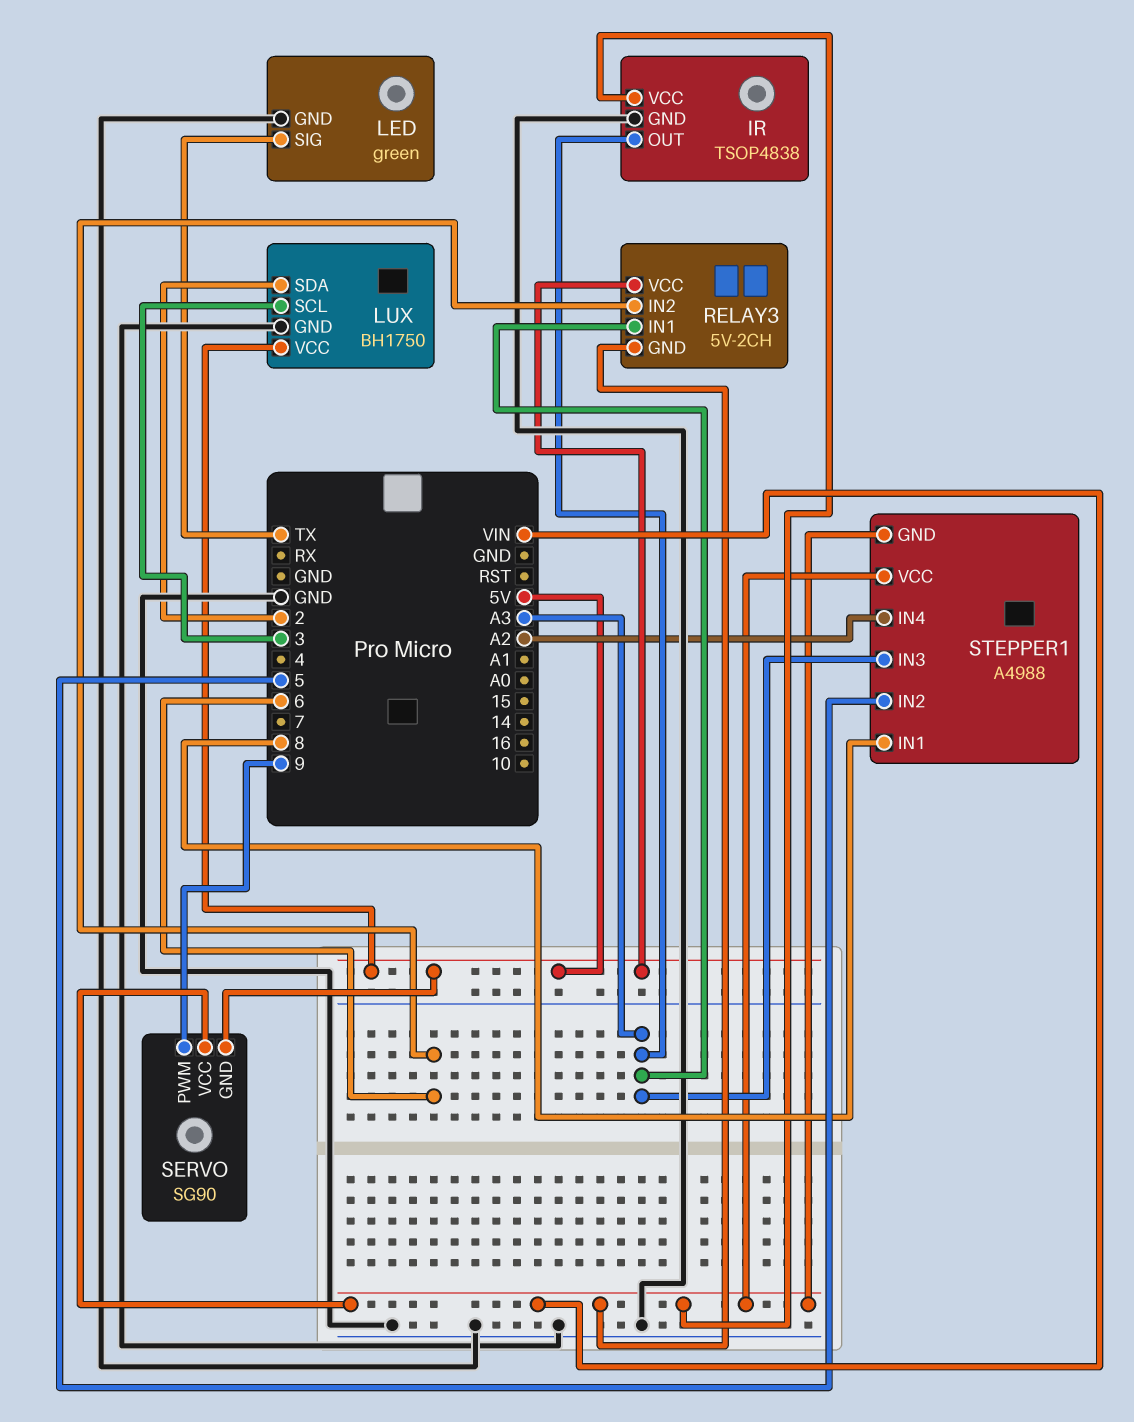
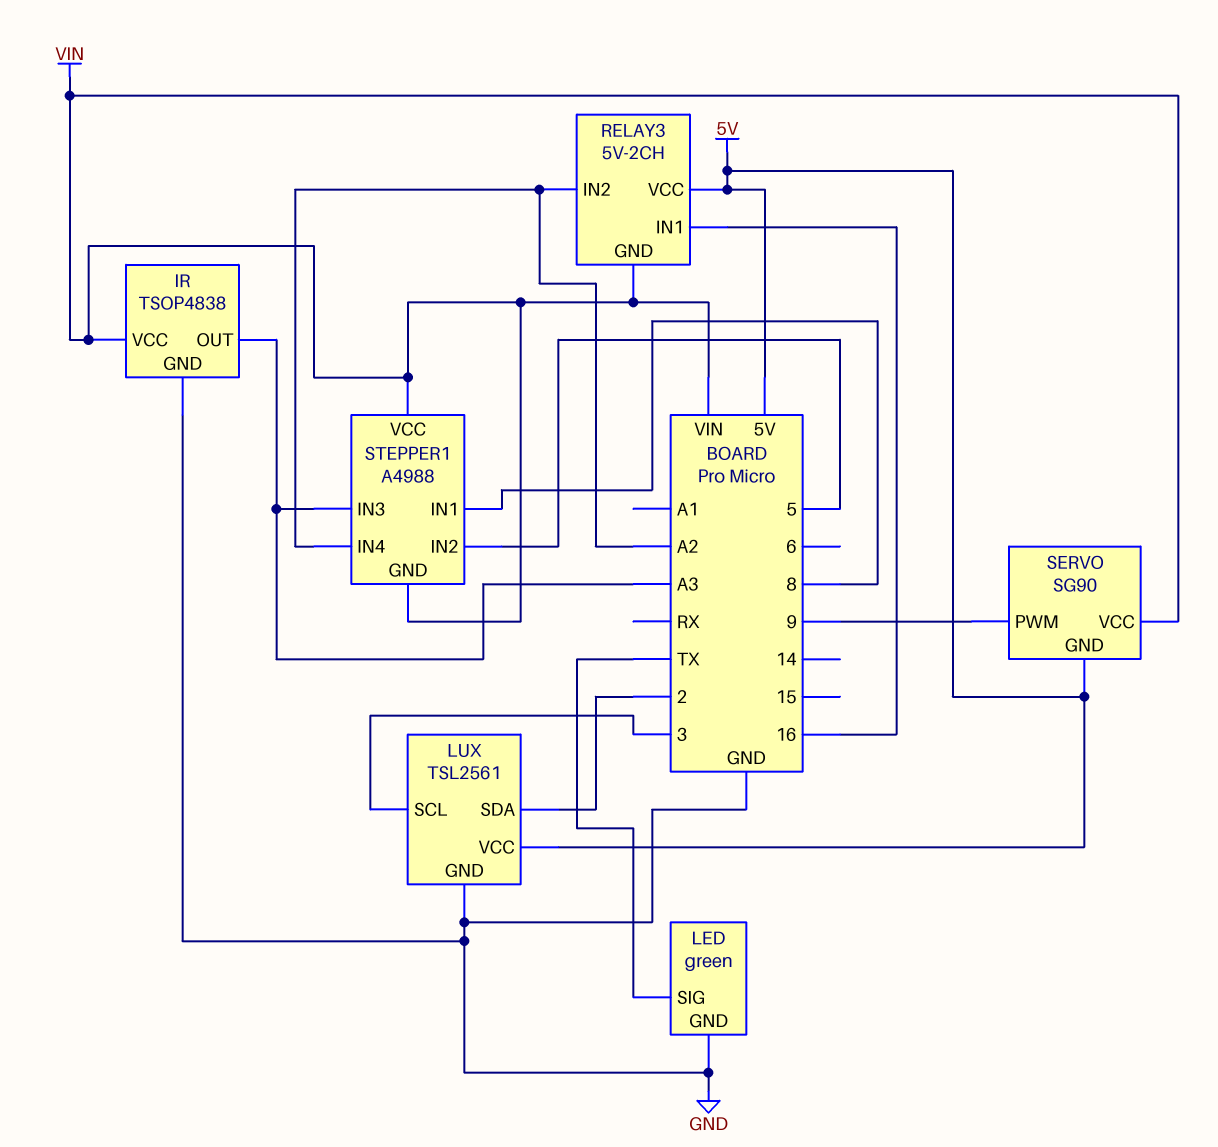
LUX: BH1750 -> TSL2561
RELAY3 pin IN1: A3 -> 16
RELAY3 pin IN2: 6 -> A2

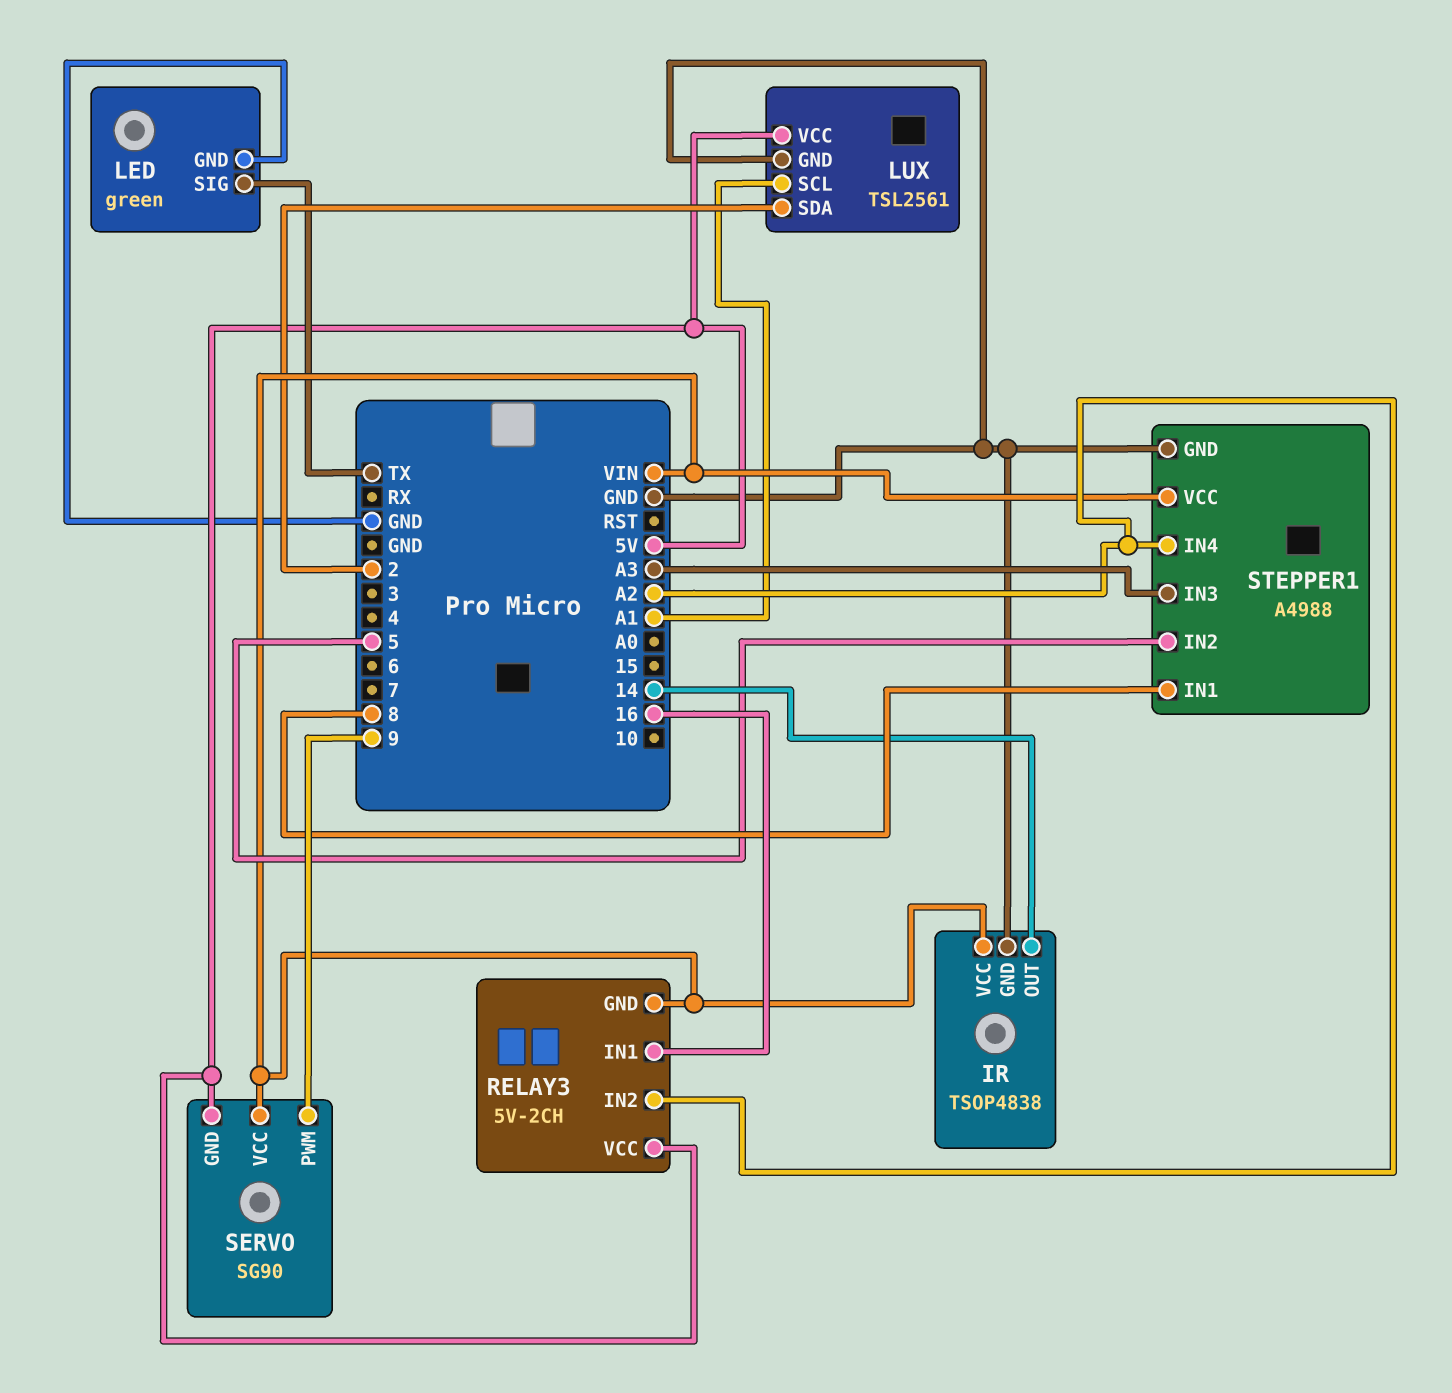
IR pin OUT: A3 -> 14
LUX pin SCL: 3 -> A1
STEPPER1 pin GND: VIN -> GND

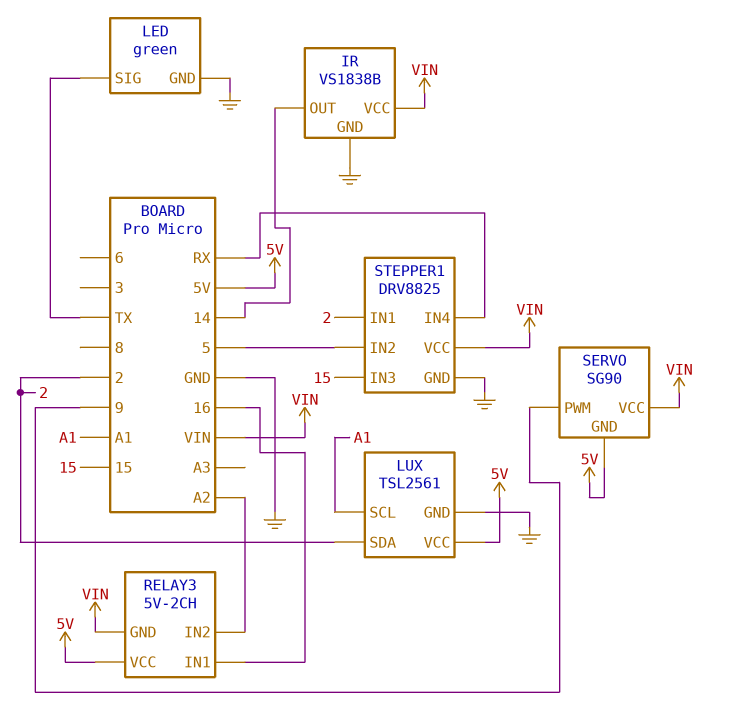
IR: TSOP4838 -> VS1838B
STEPPER1: A4988 -> DRV8825
STEPPER1 pin IN1: 8 -> 2
STEPPER1 pin IN3: A3 -> 15
STEPPER1 pin IN4: A2 -> RX

